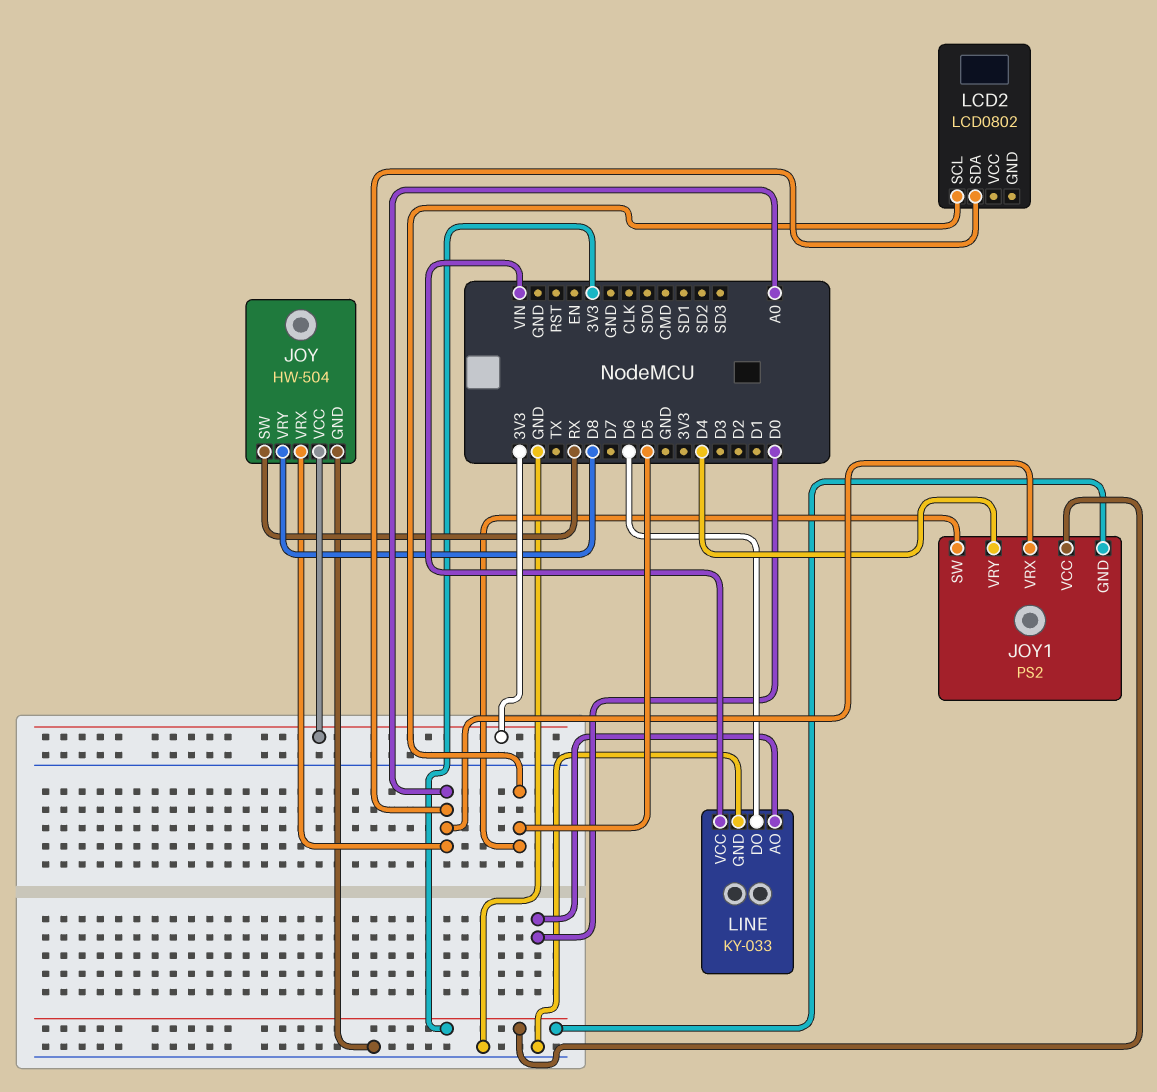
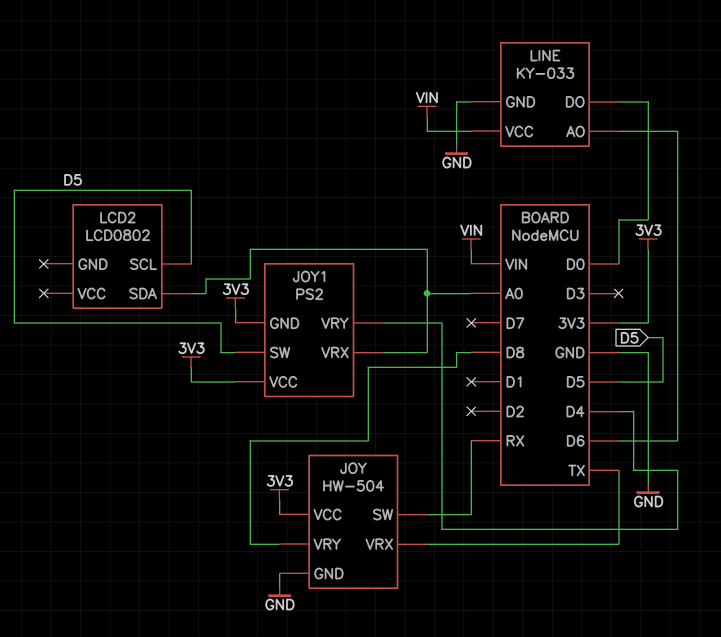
JOY pin VRX: A0 -> TX
LINE pin AO: D0 -> D6
LINE pin DO: D6 -> D0

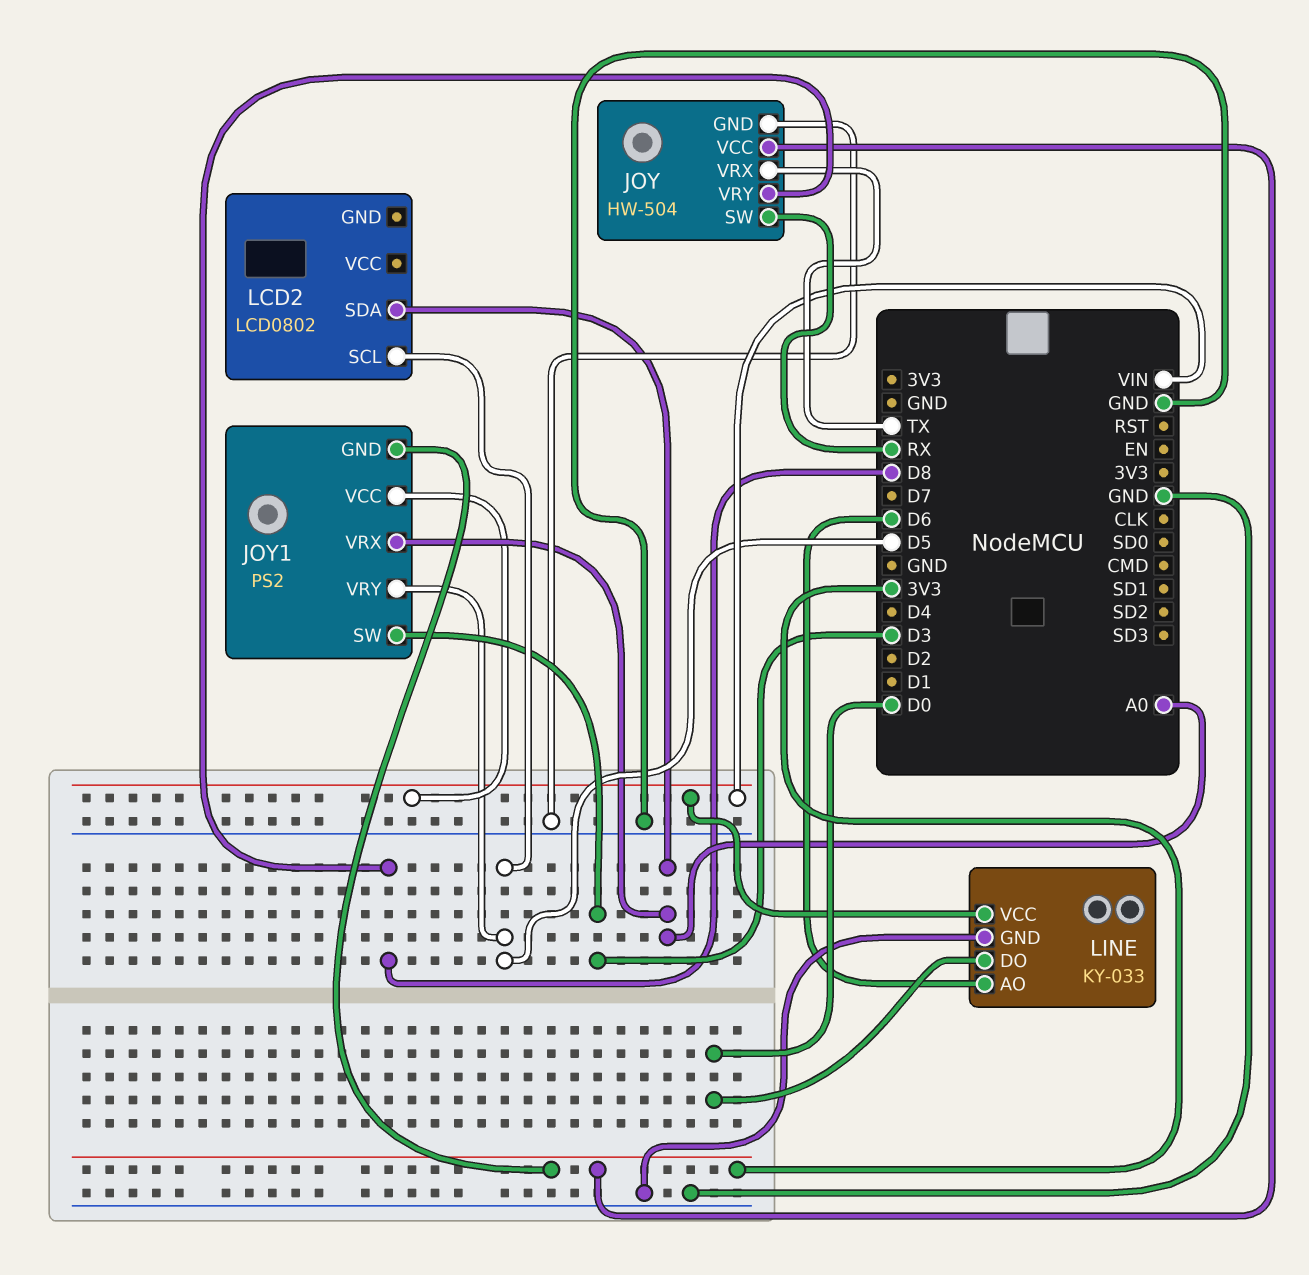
JOY1 pin SW: D5 -> D3
JOY1 pin VCC: 3V3 -> VIN
JOY1 pin VRY: D4 -> D5

